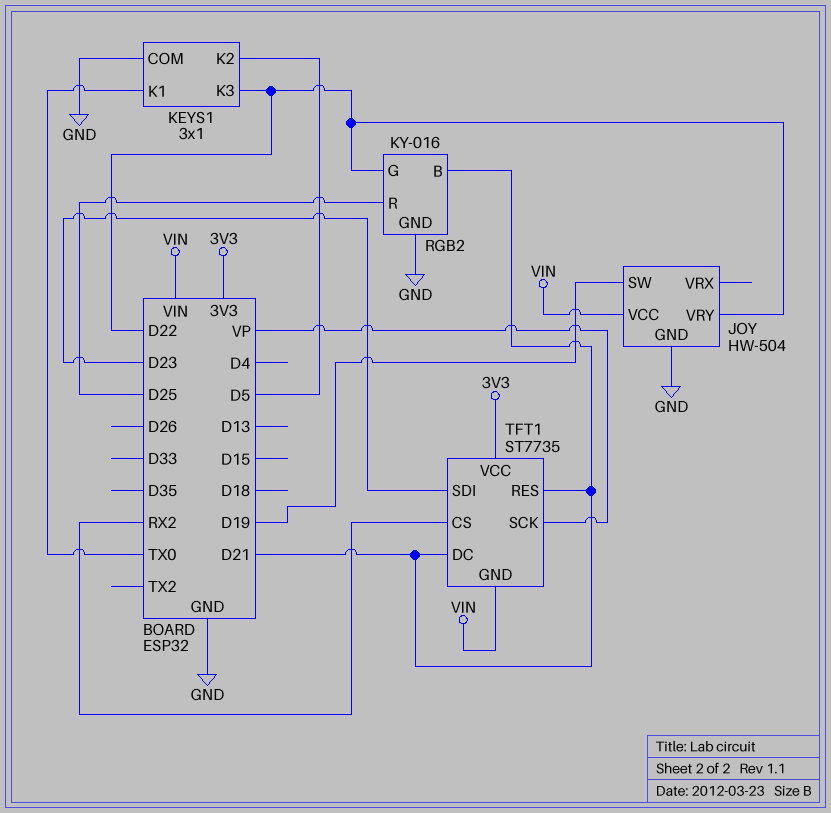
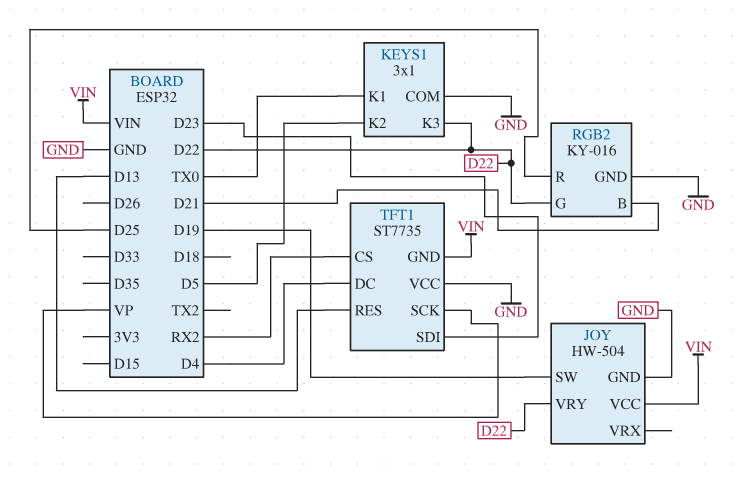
TFT1 pin DC: D21 -> D4
TFT1 pin RES: D21 -> D13
TFT1 pin VCC: 3V3 -> GND

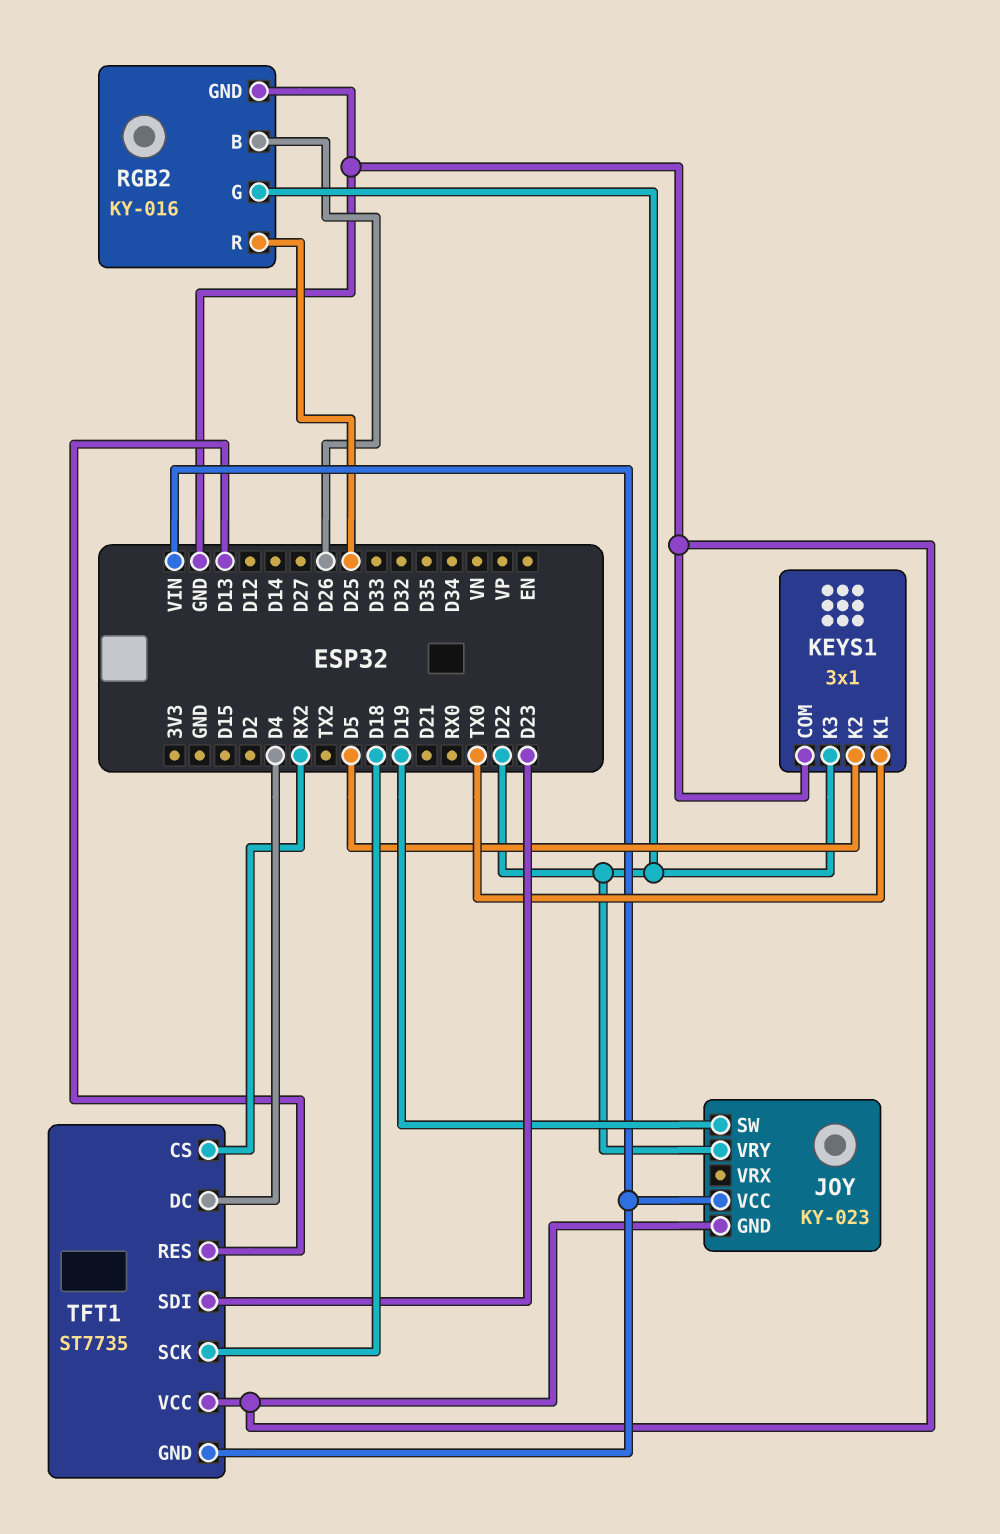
JOY: HW-504 -> KY-023
RGB2 pin B: D21 -> D26
TFT1 pin SCK: VP -> D18

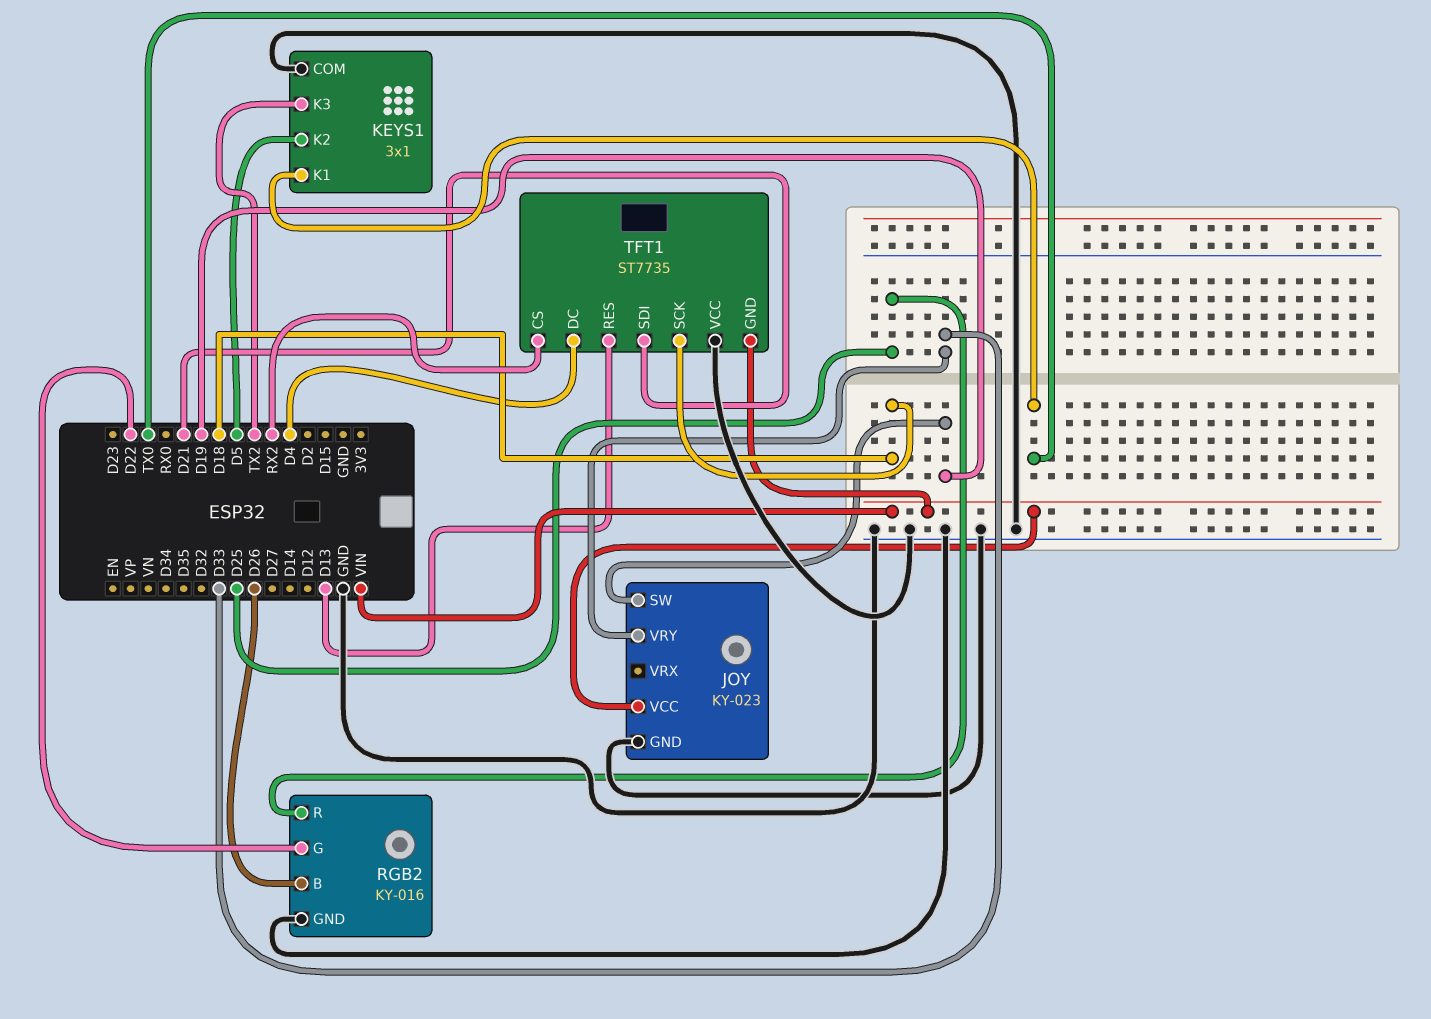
JOY pin VRY: D22 -> D33
KEYS1 pin K3: D22 -> TX2
TFT1 pin SDI: D23 -> D21

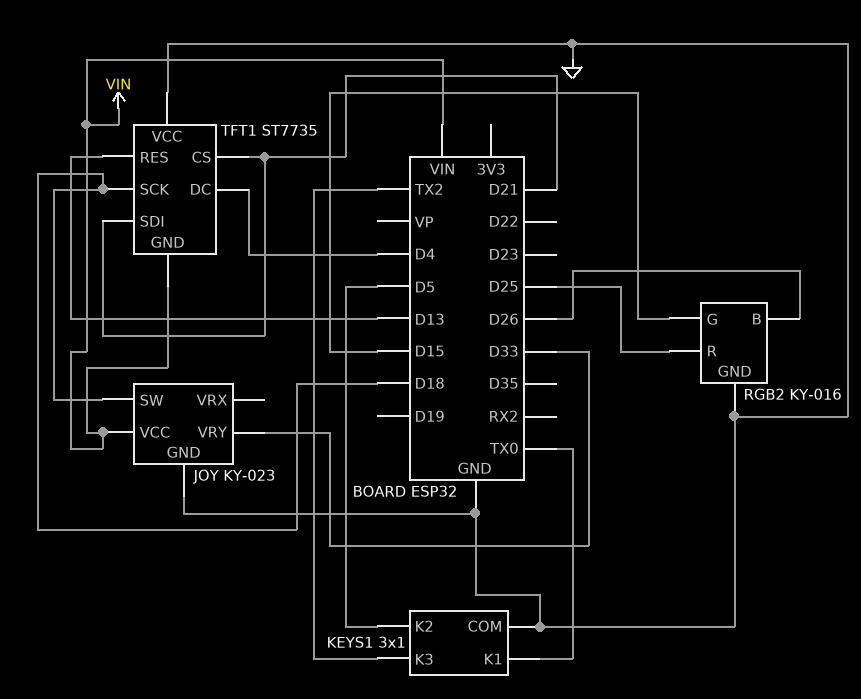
JOY pin SW: D19 -> D18
RGB2 pin G: D22 -> D15
TFT1 pin CS: RX2 -> D21

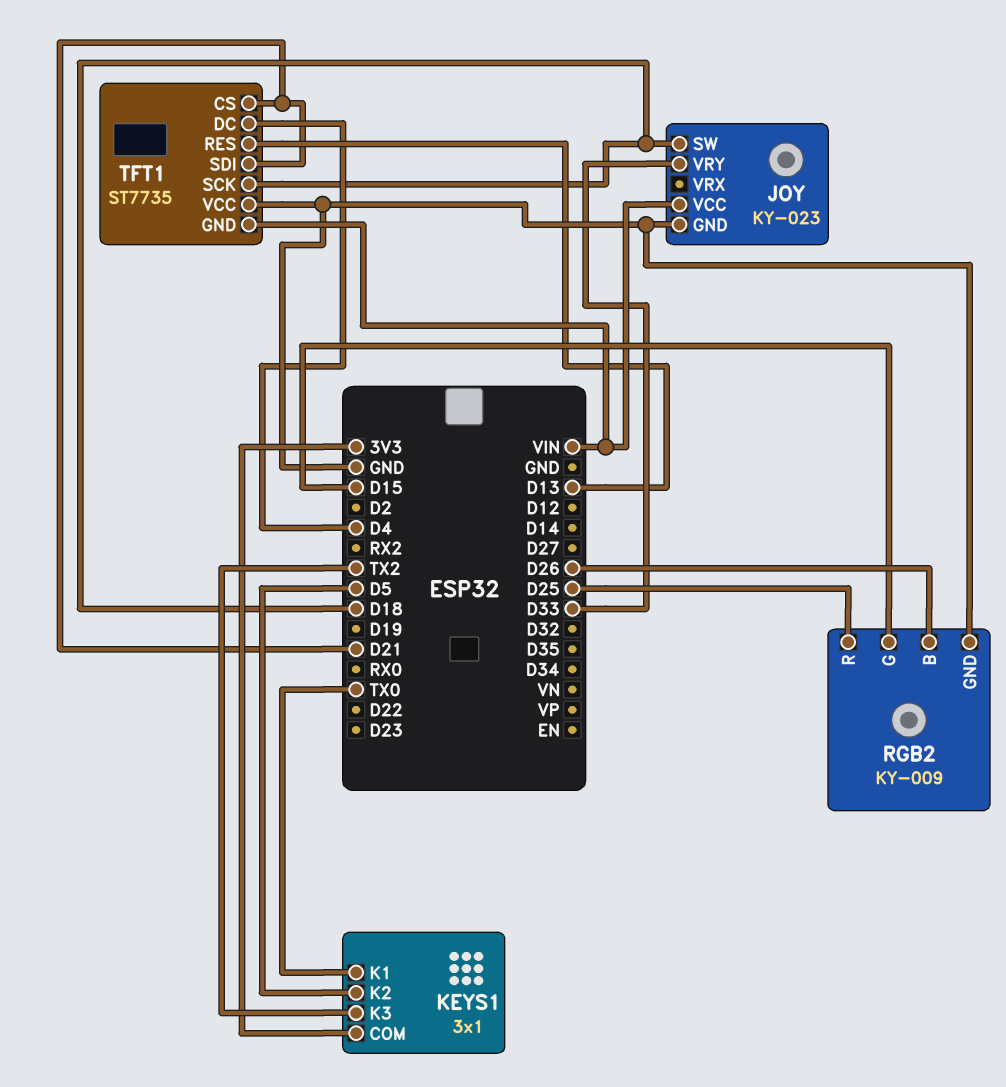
KEYS1 pin COM: GND -> 3V3
RGB2: KY-016 -> KY-009

